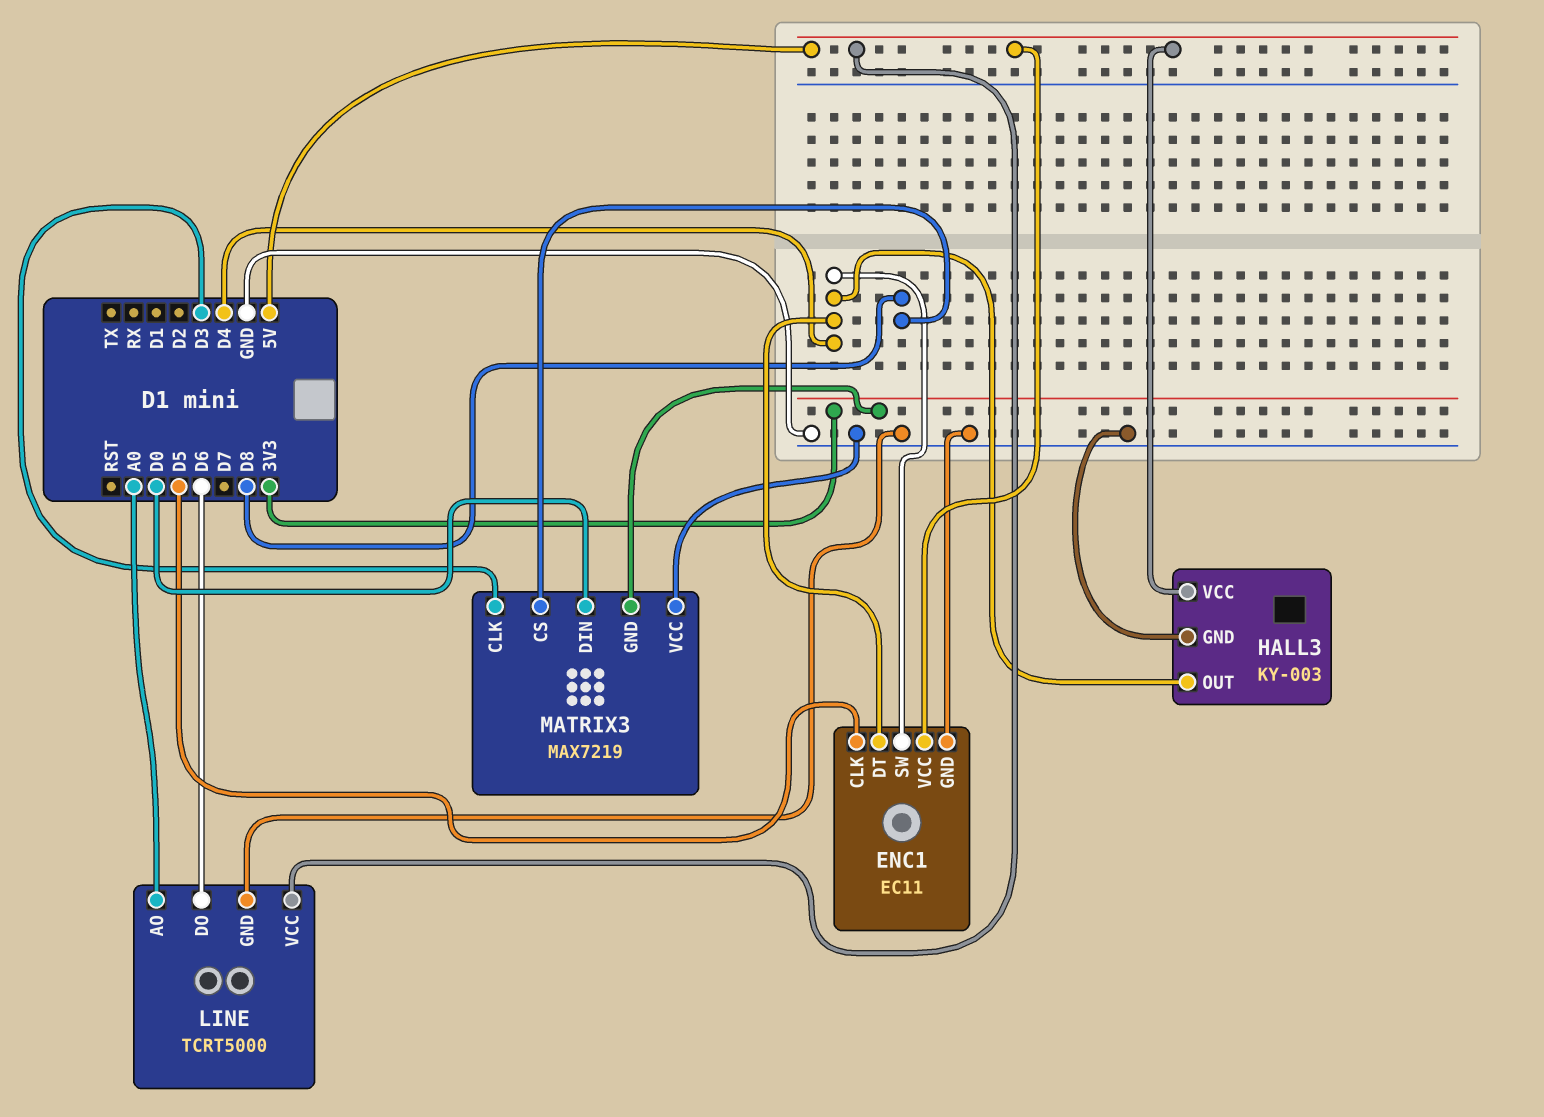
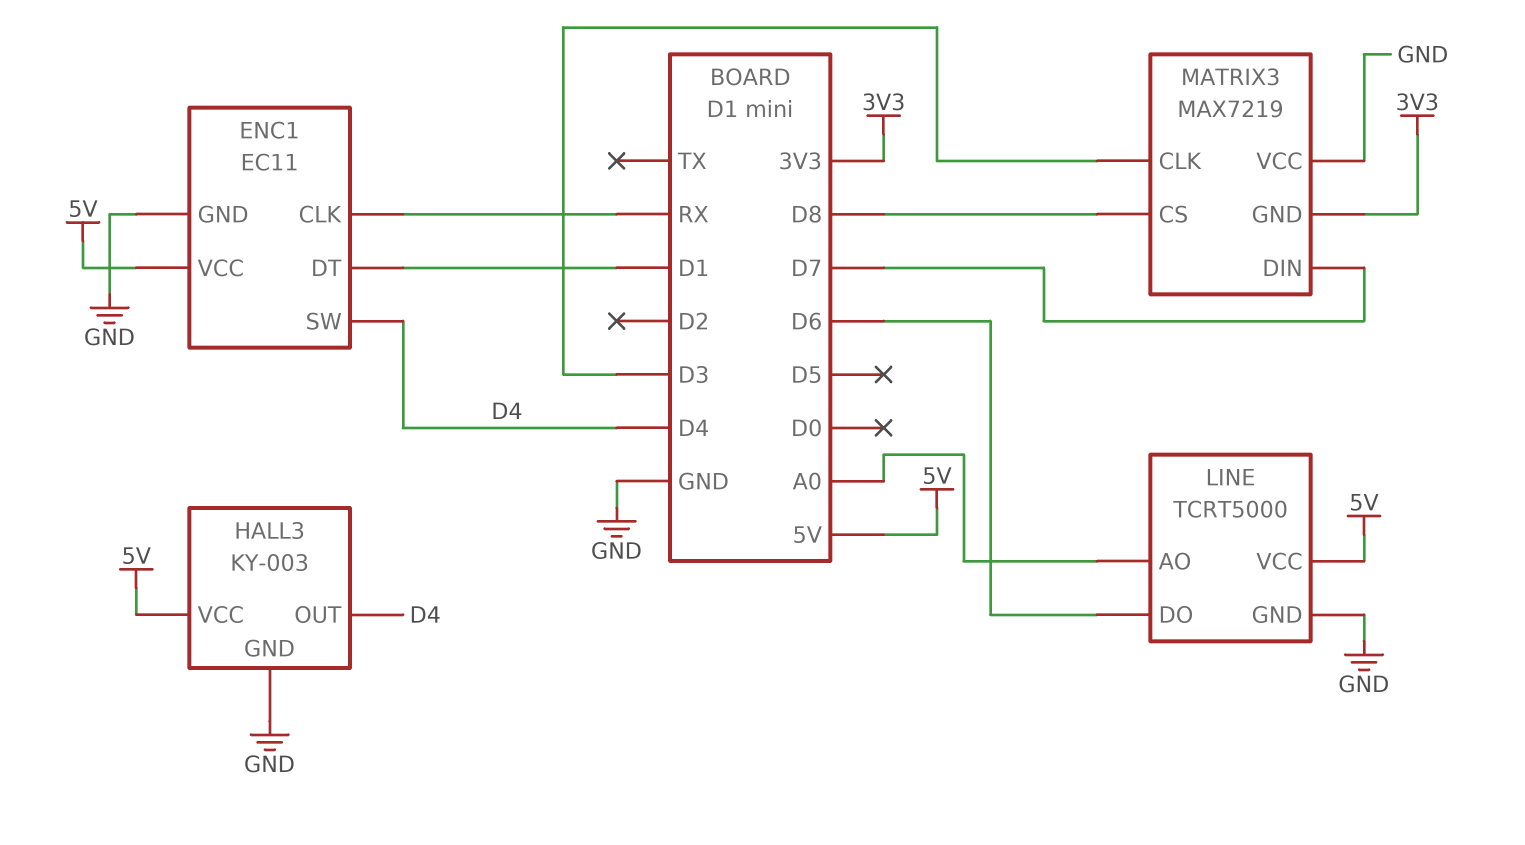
ENC1 pin CLK: D5 -> RX
ENC1 pin DT: D4 -> D1
MATRIX3 pin DIN: D0 -> D7

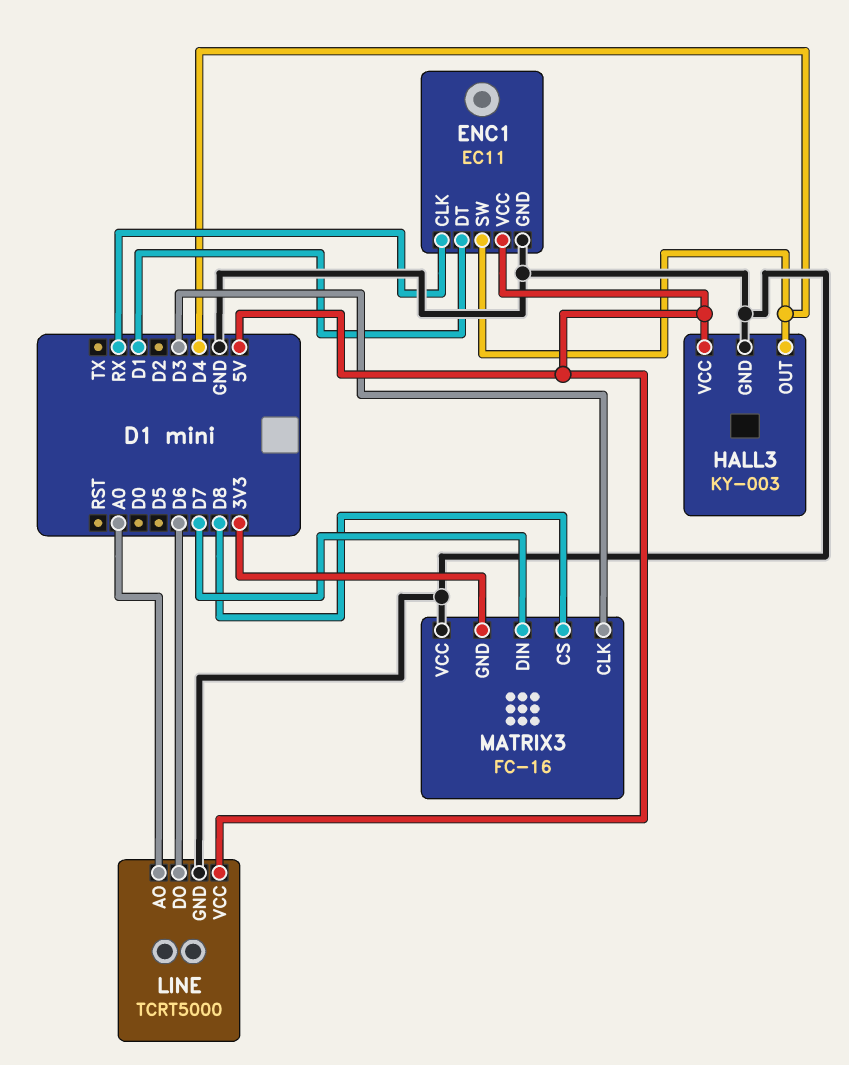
MATRIX3: MAX7219 -> FC-16

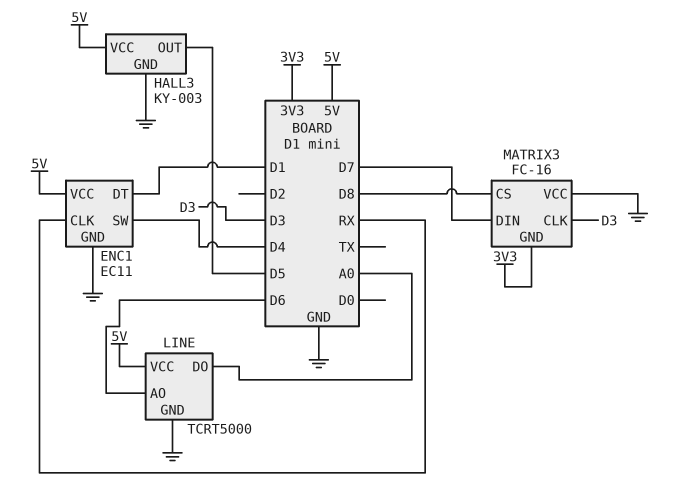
HALL3 pin OUT: D4 -> D5
LINE pin AO: A0 -> D6
LINE pin DO: D6 -> A0

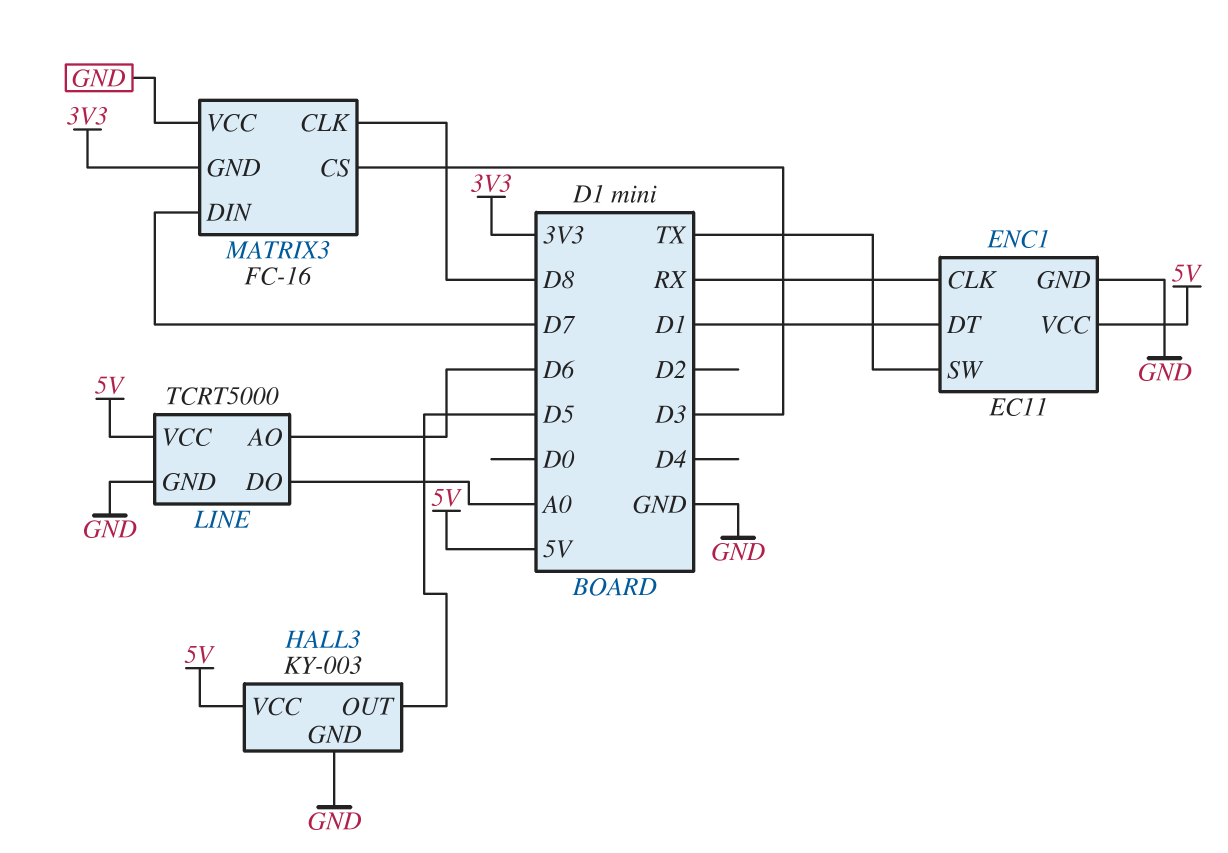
ENC1 pin SW: D4 -> TX
MATRIX3 pin CLK: D3 -> D8
MATRIX3 pin CS: D8 -> D3

